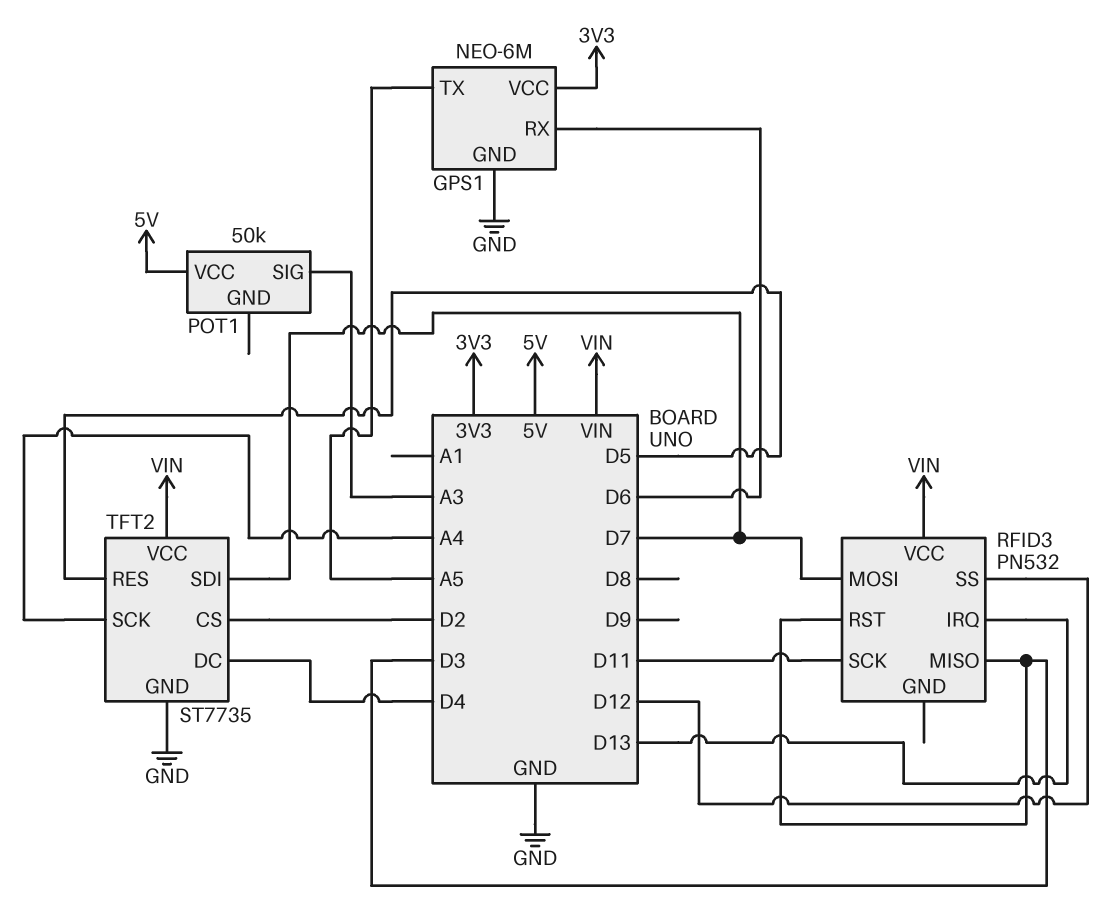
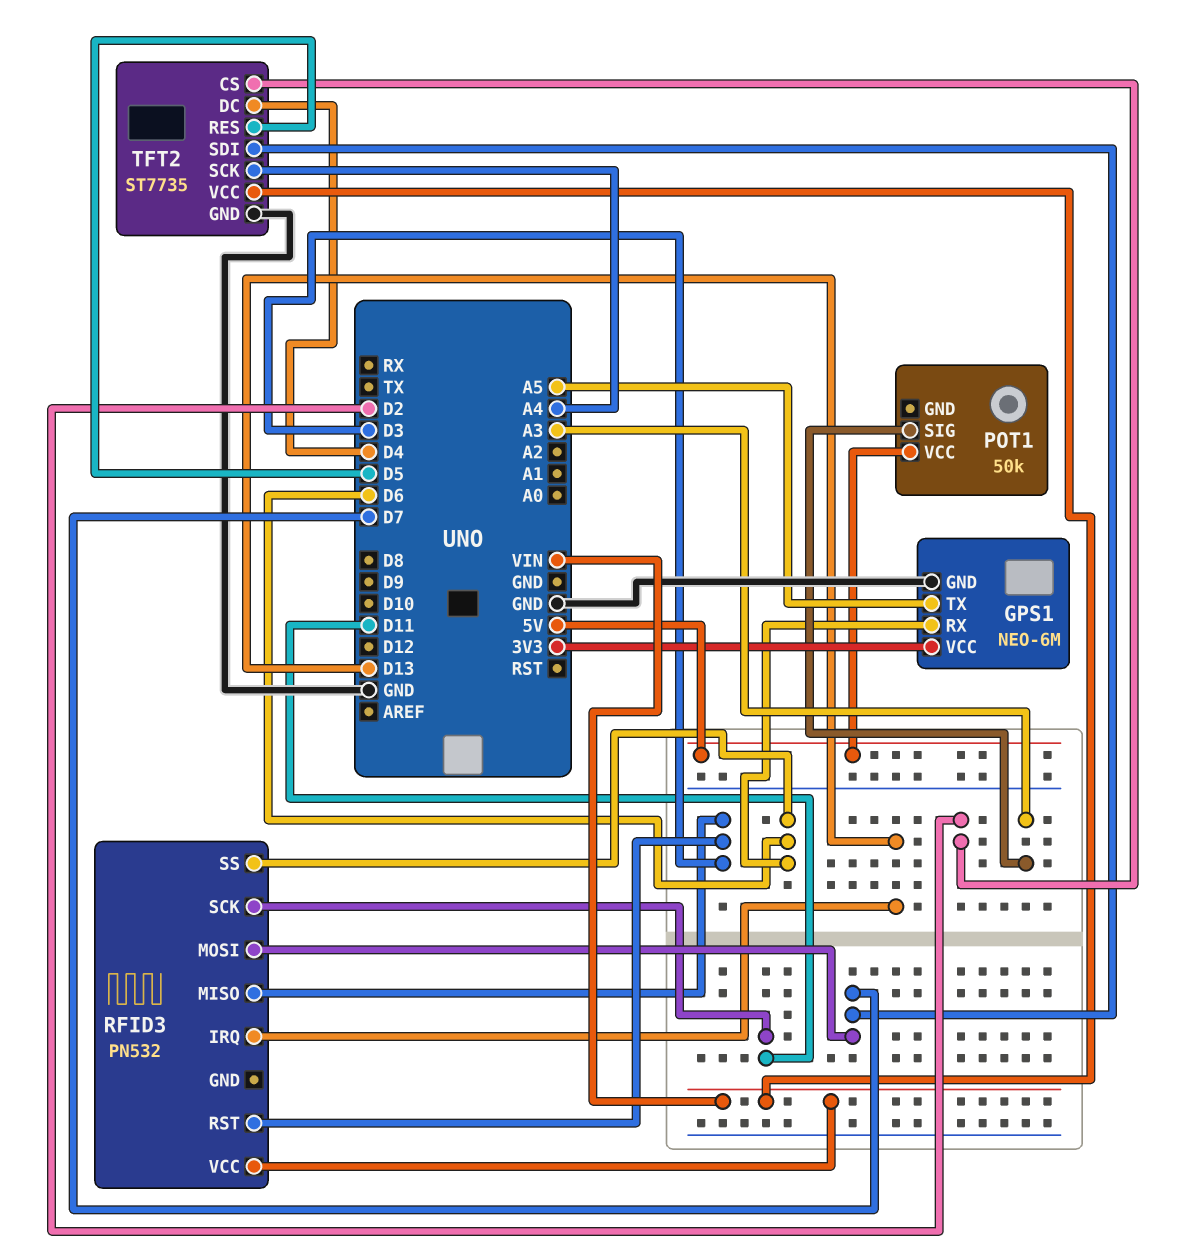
RFID3 pin SS: D12 -> D6

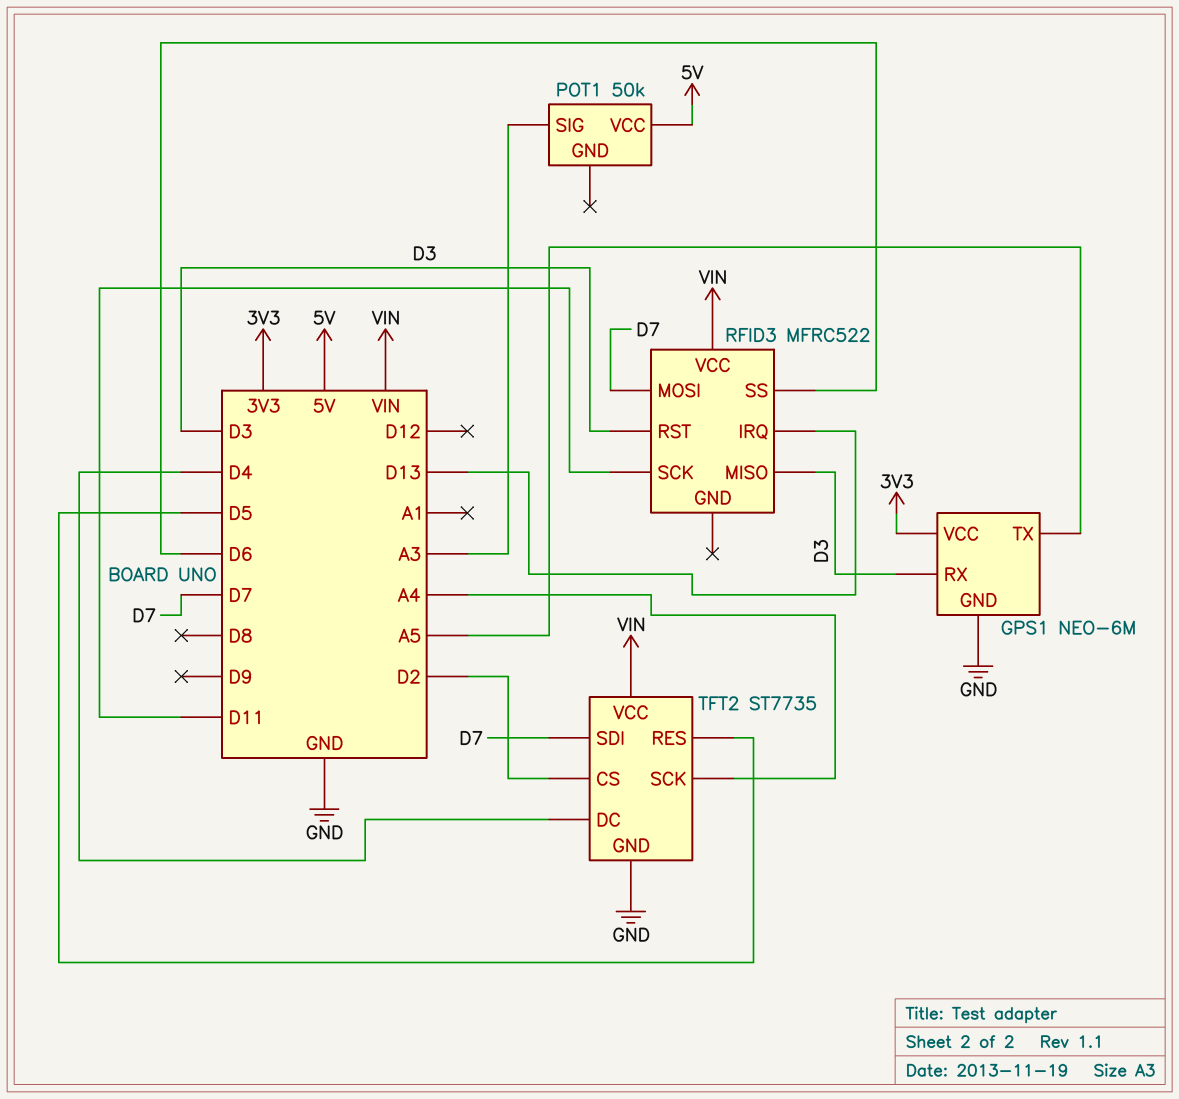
GPS1 pin RX: D6 -> D3
RFID3: PN532 -> MFRC522

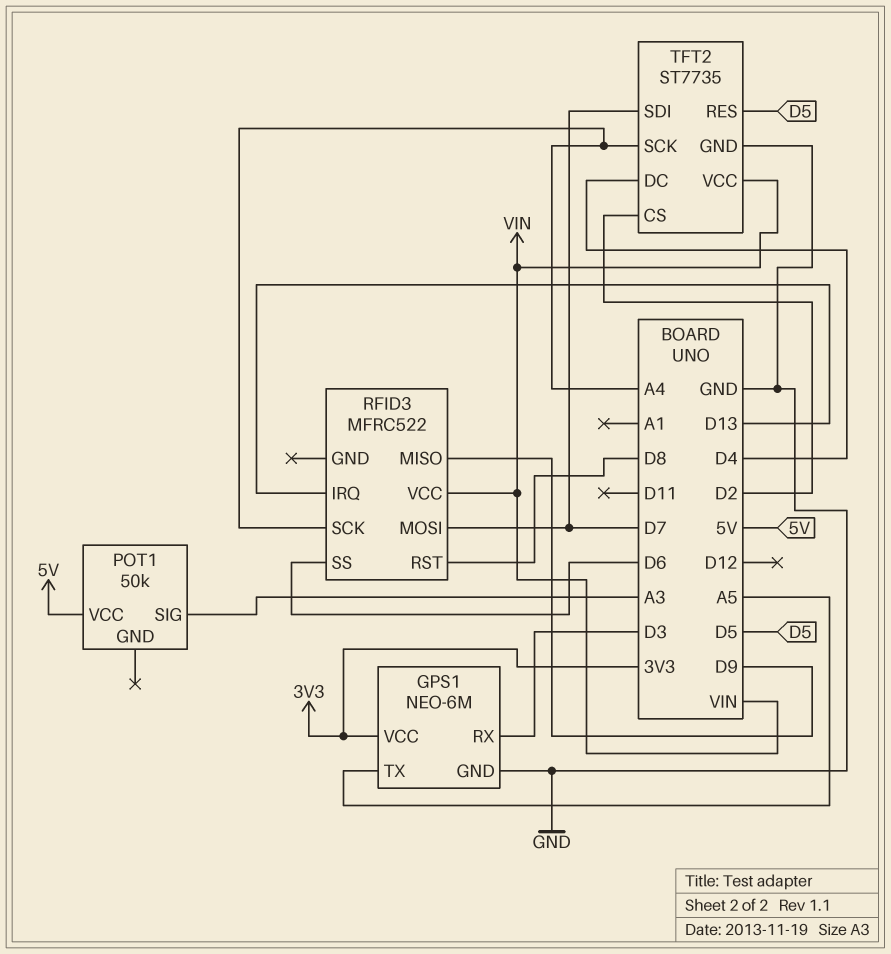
RFID3 pin MISO: D3 -> D9
RFID3 pin RST: D3 -> D8
RFID3 pin SCK: D11 -> A4

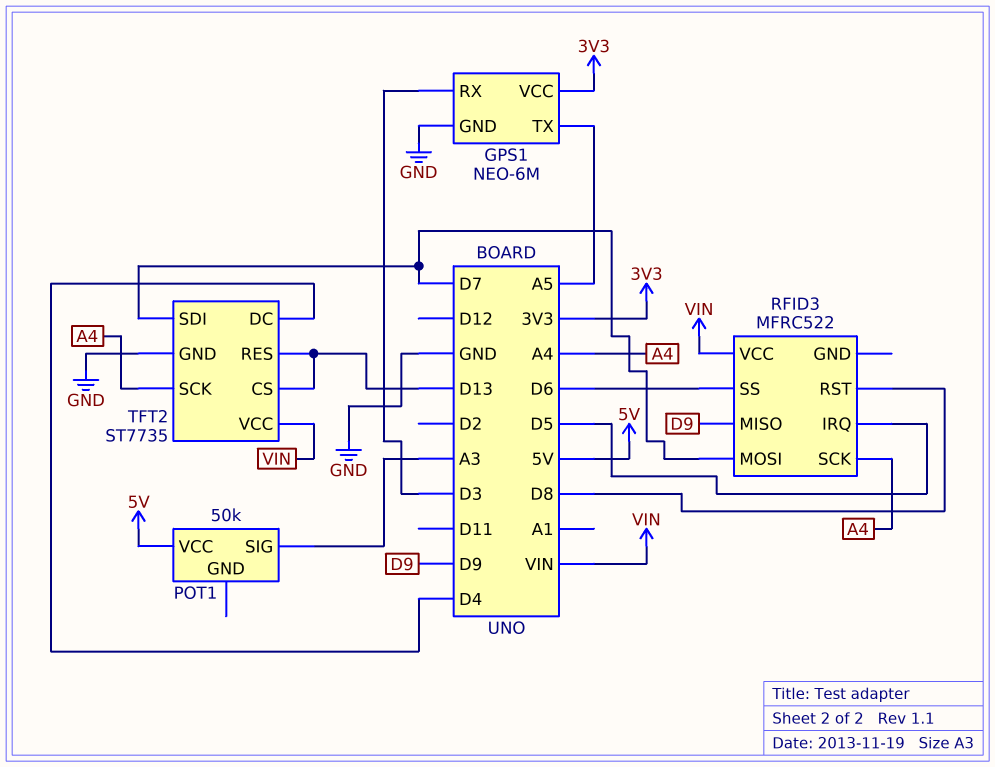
RFID3 pin IRQ: D13 -> D5
TFT2 pin CS: D2 -> D13
TFT2 pin RES: D5 -> D13

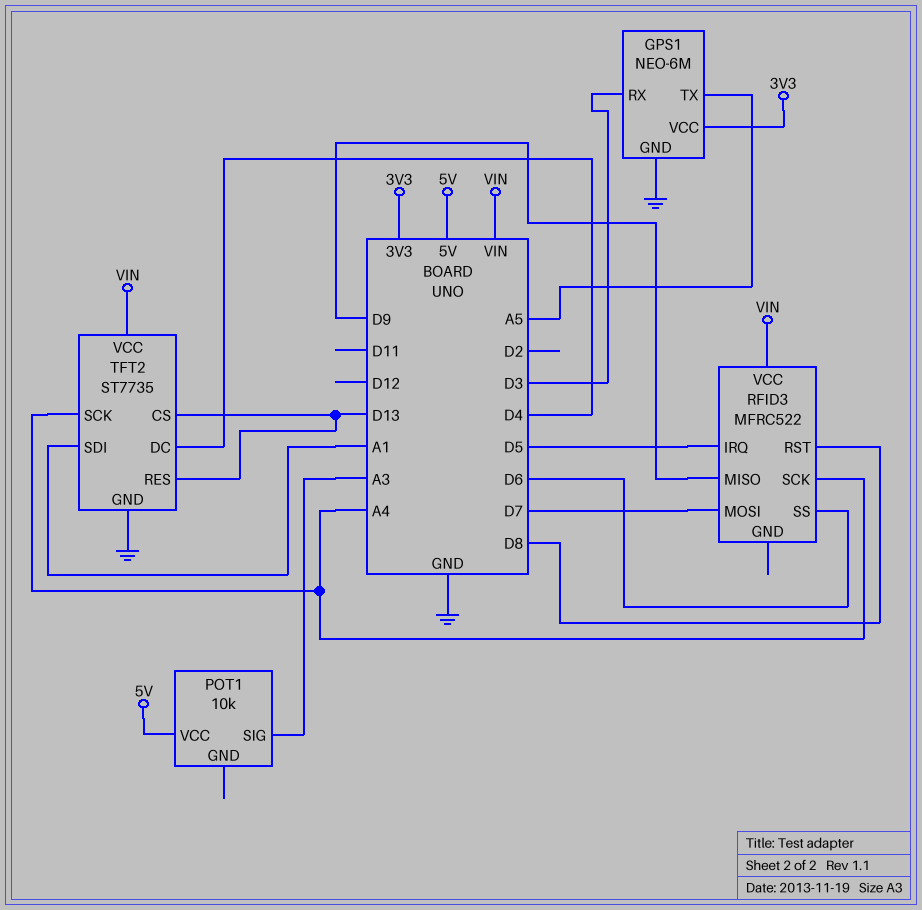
POT1: 50k -> 10k
TFT2 pin SDI: D7 -> A1

